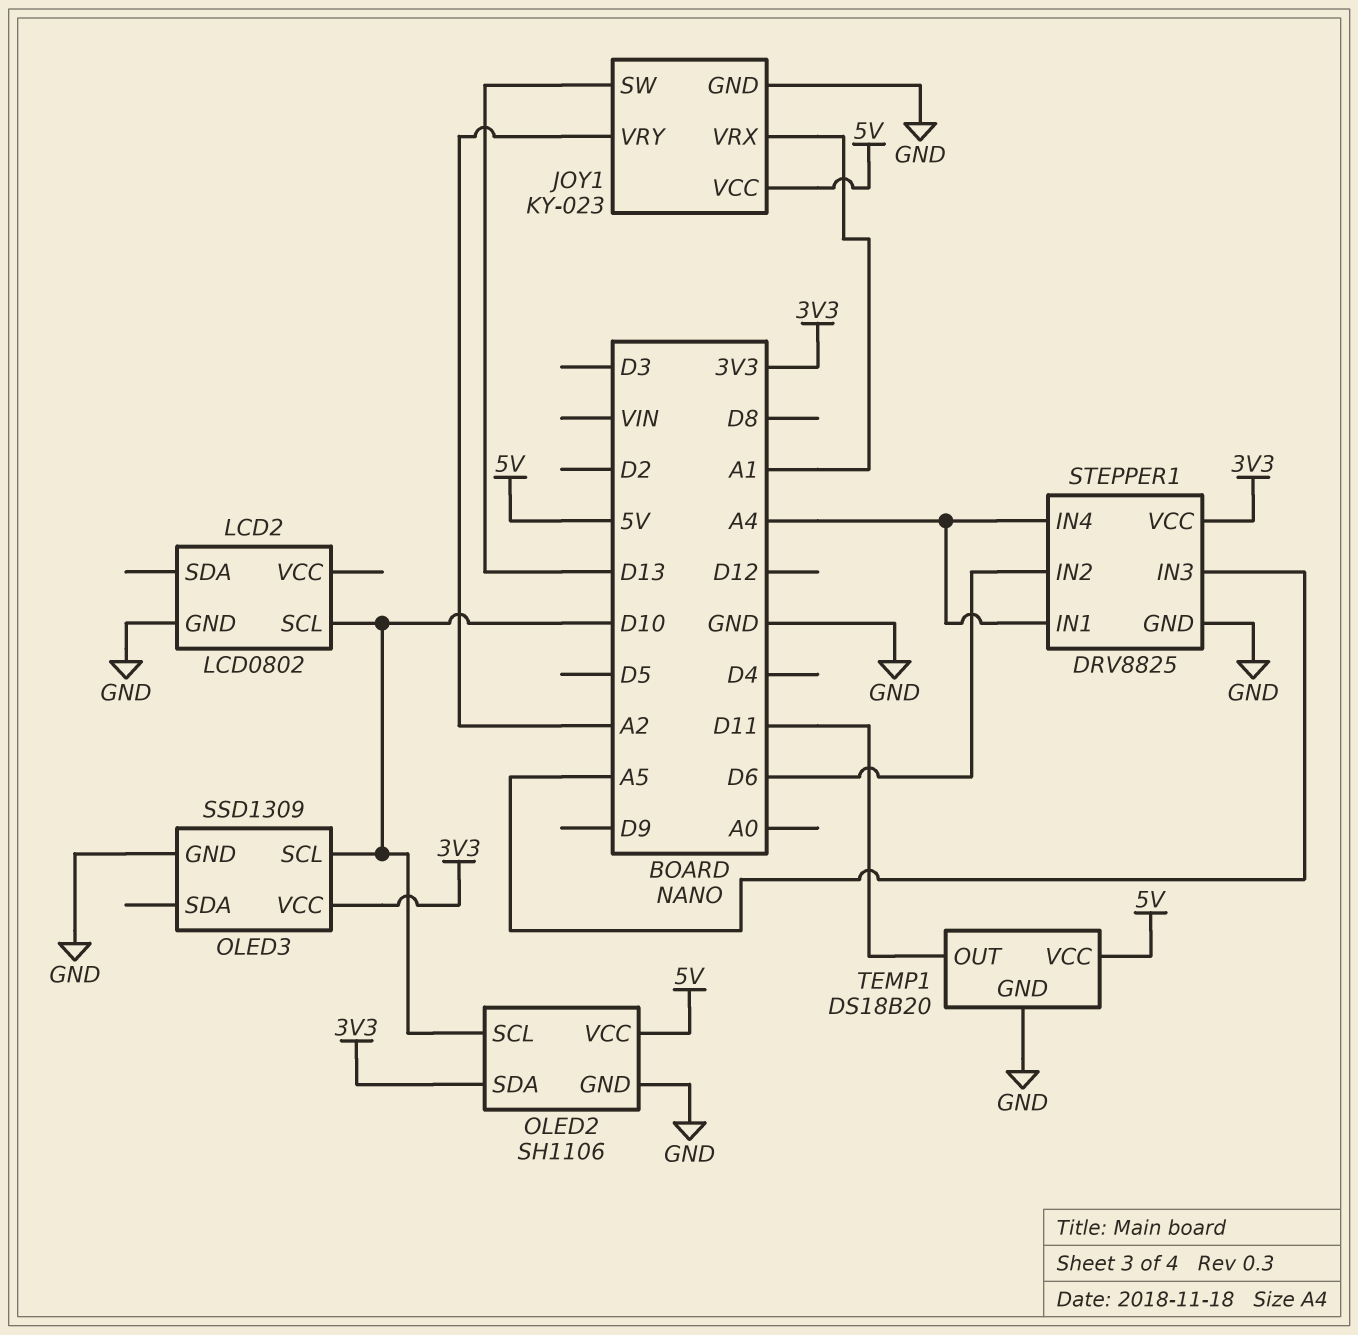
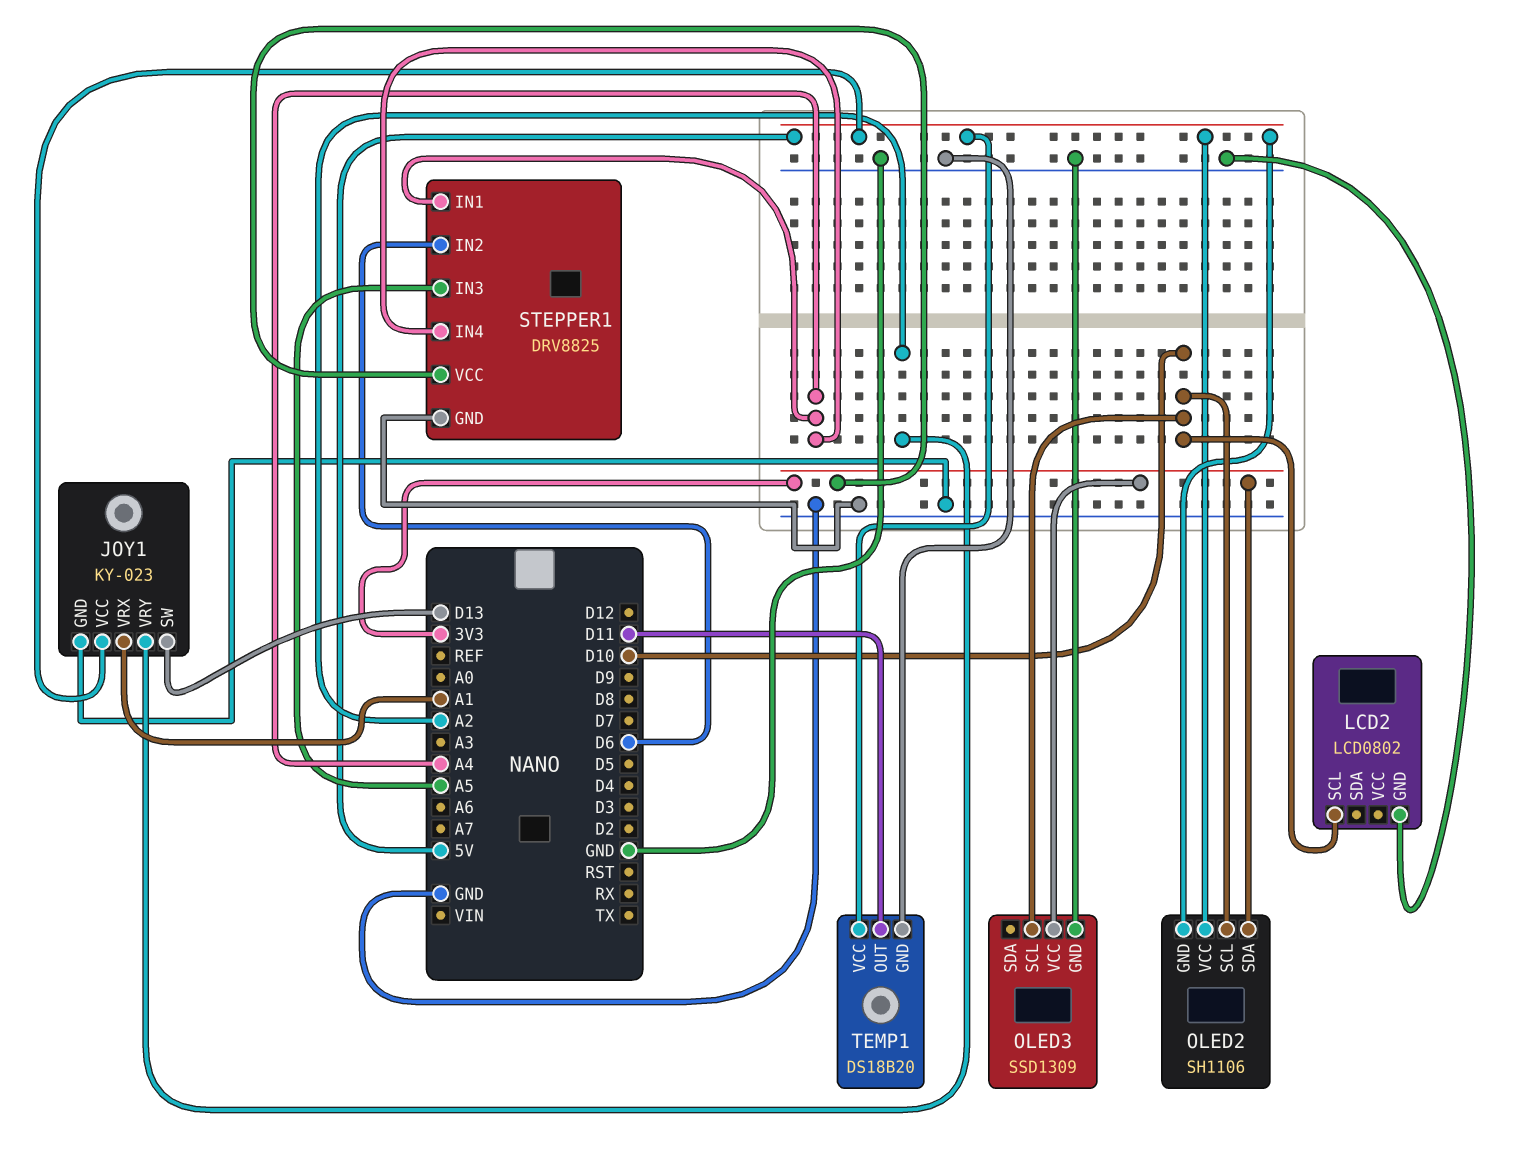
OLED2 pin GND: GND -> 5V

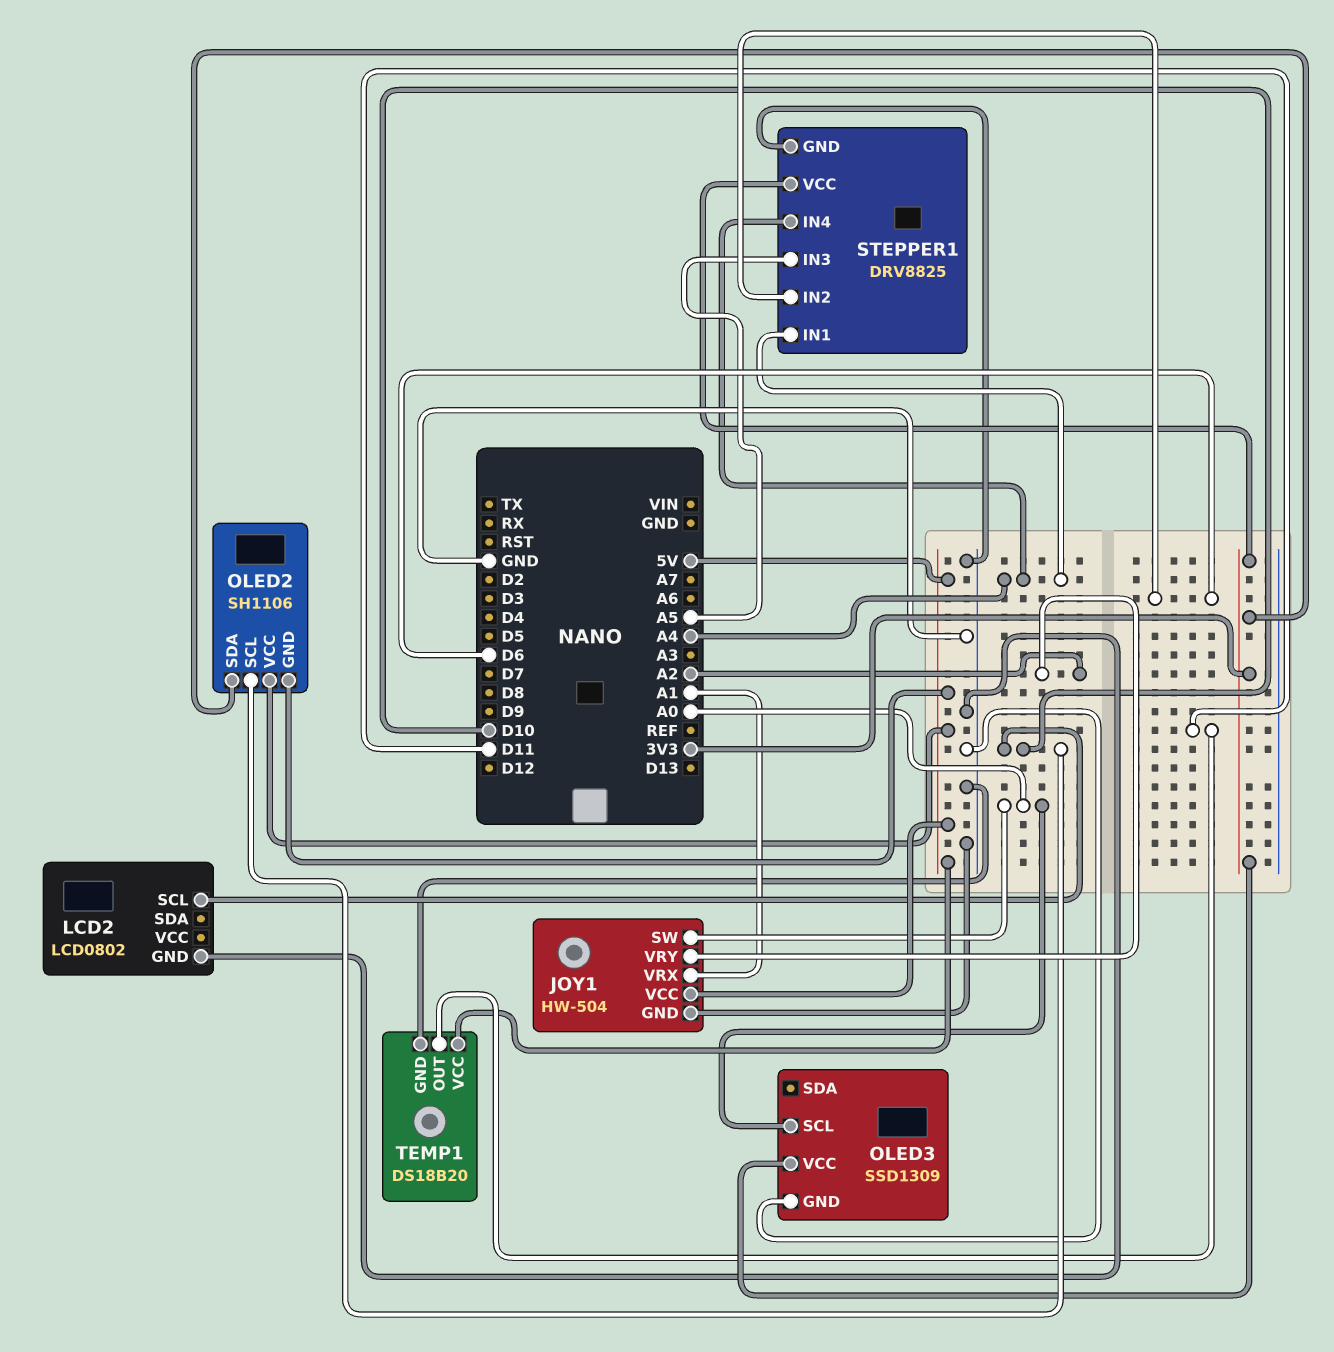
JOY1: KY-023 -> HW-504
JOY1 pin SW: D13 -> A0
OLED3 pin SCL: D10 -> A0

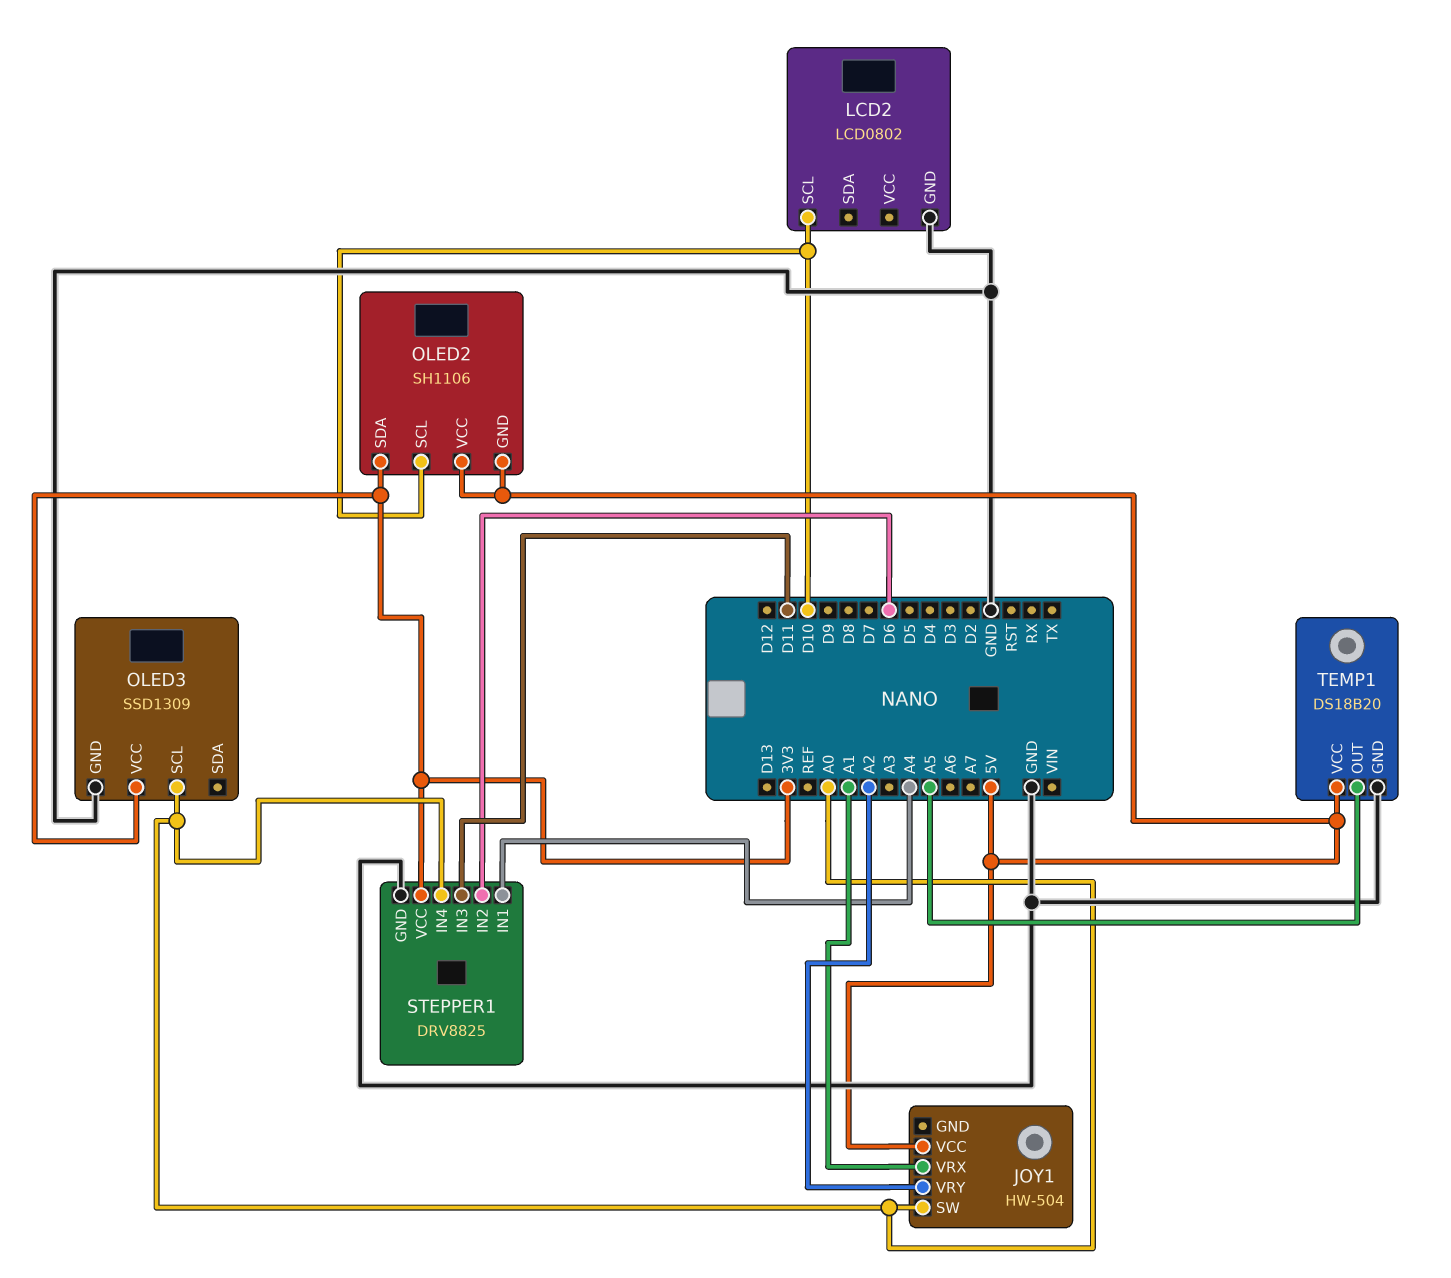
JOY1 pin GND: GND -> none
STEPPER1 pin IN3: A5 -> D11
STEPPER1 pin IN4: A4 -> A0
TEMP1 pin OUT: D11 -> A5

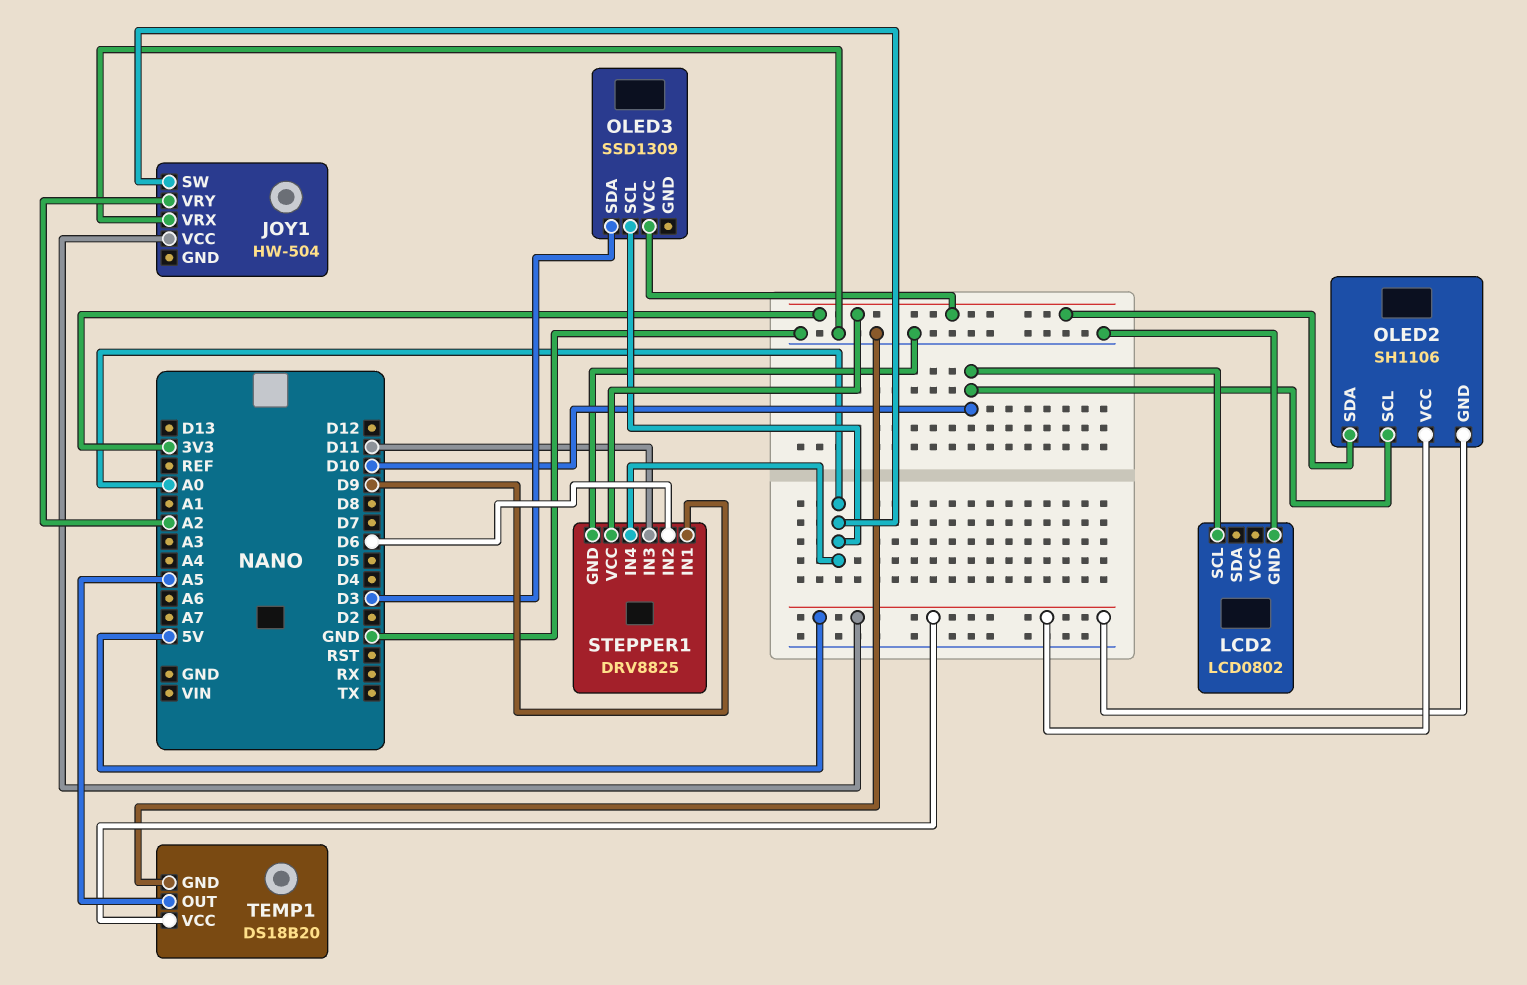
JOY1 pin VRX: A1 -> GND
OLED3 pin GND: GND -> none
OLED3 pin SDA: none -> D3
STEPPER1 pin IN1: A4 -> D9

